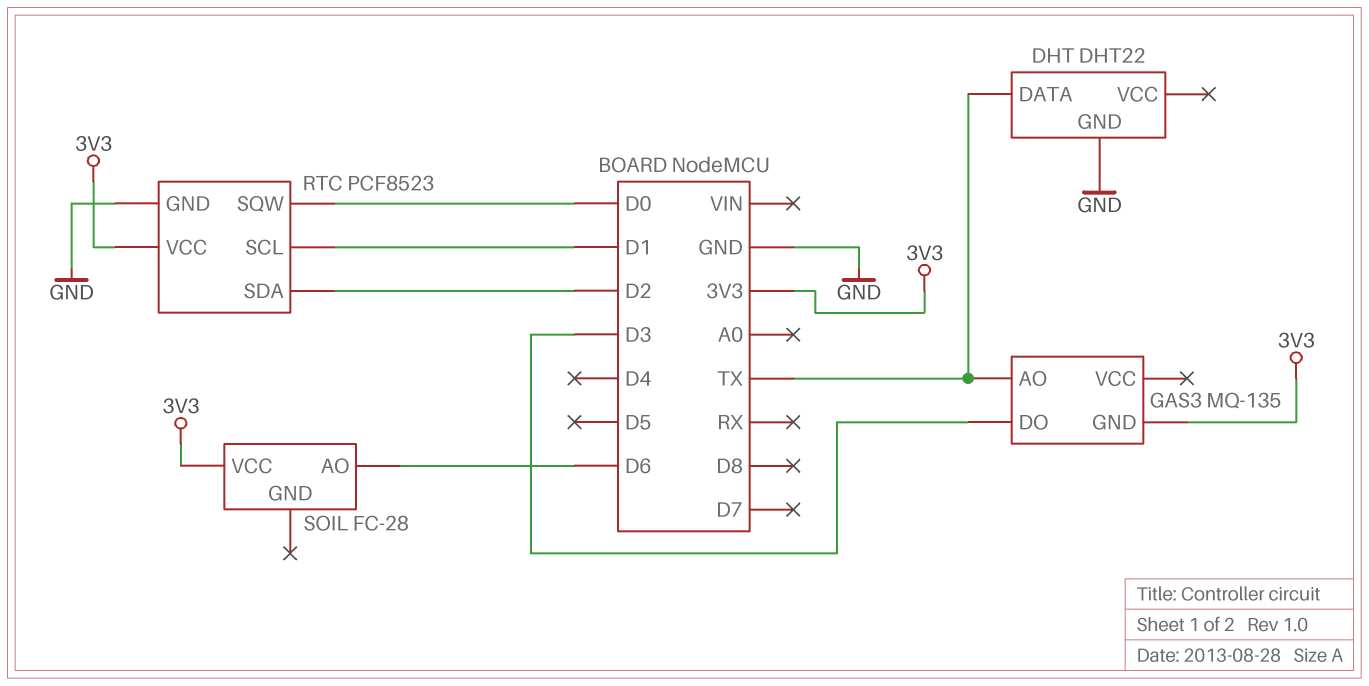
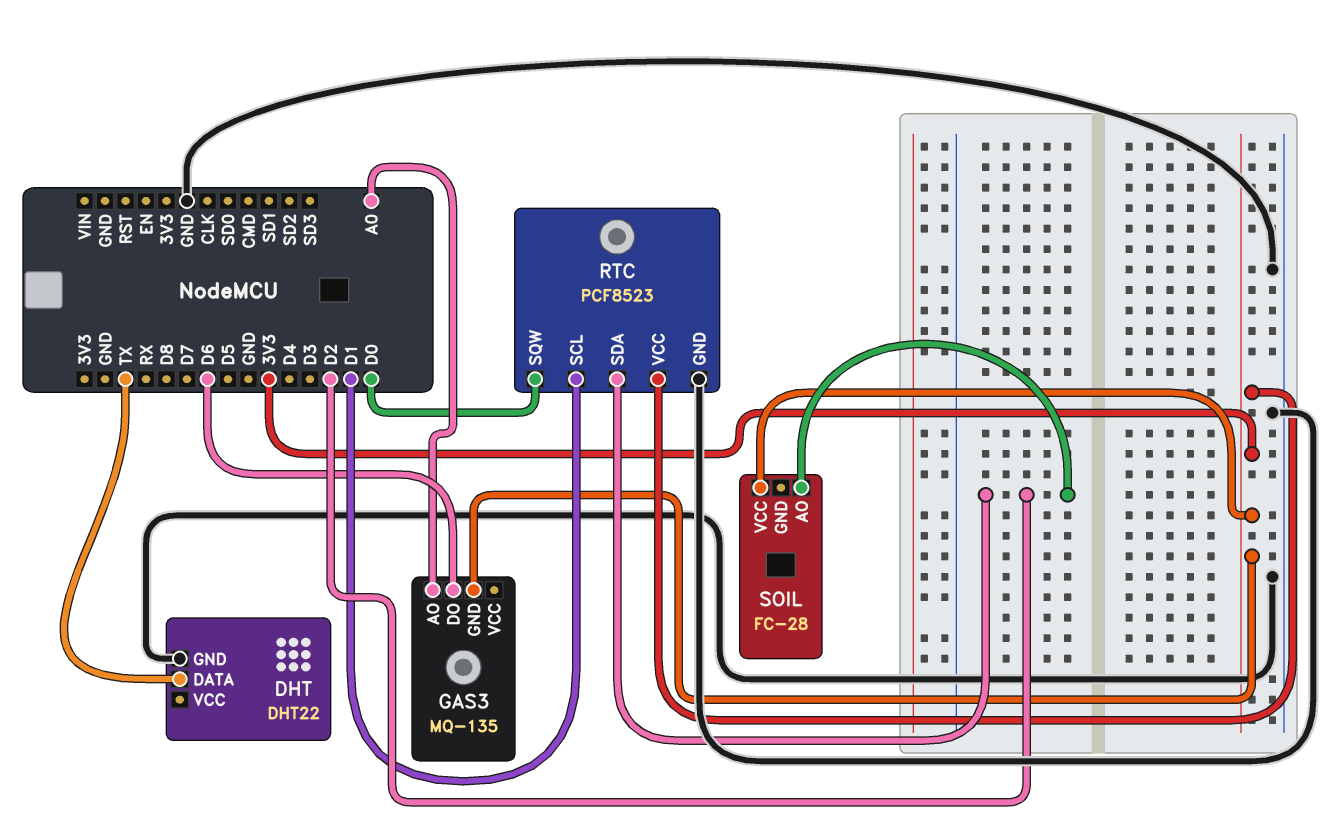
GAS3 pin AO: TX -> A0
GAS3 pin DO: D3 -> D6
SOIL pin AO: D6 -> D2

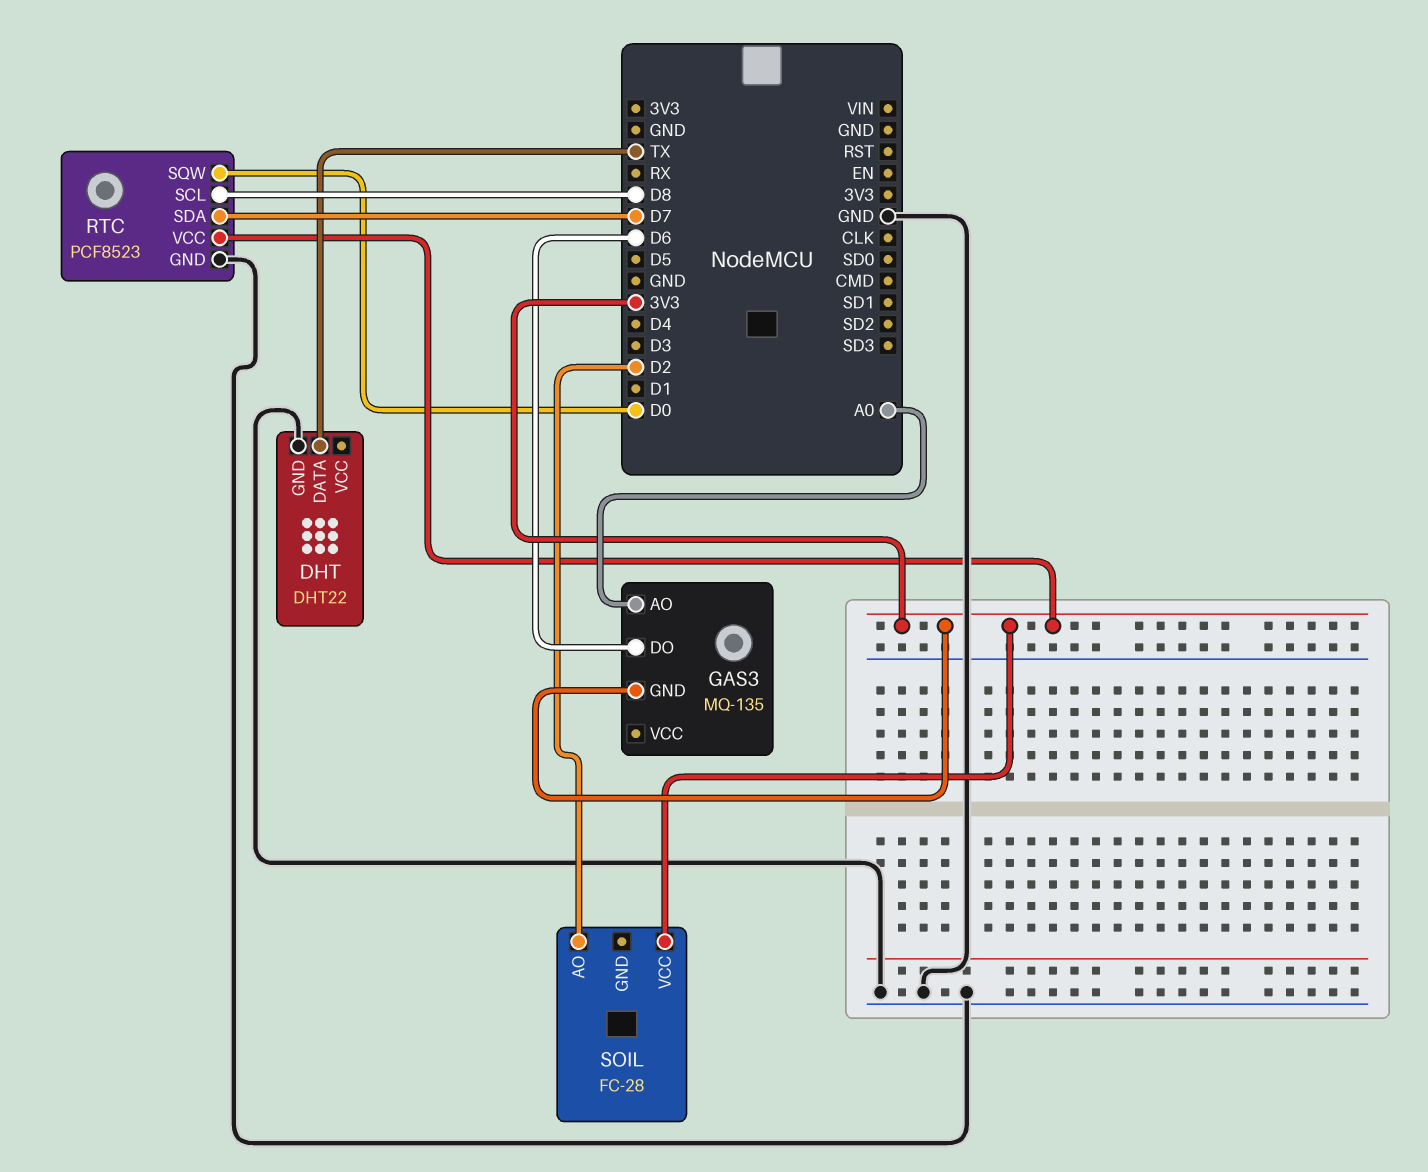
RTC pin SCL: D1 -> D8
RTC pin SDA: D2 -> D7

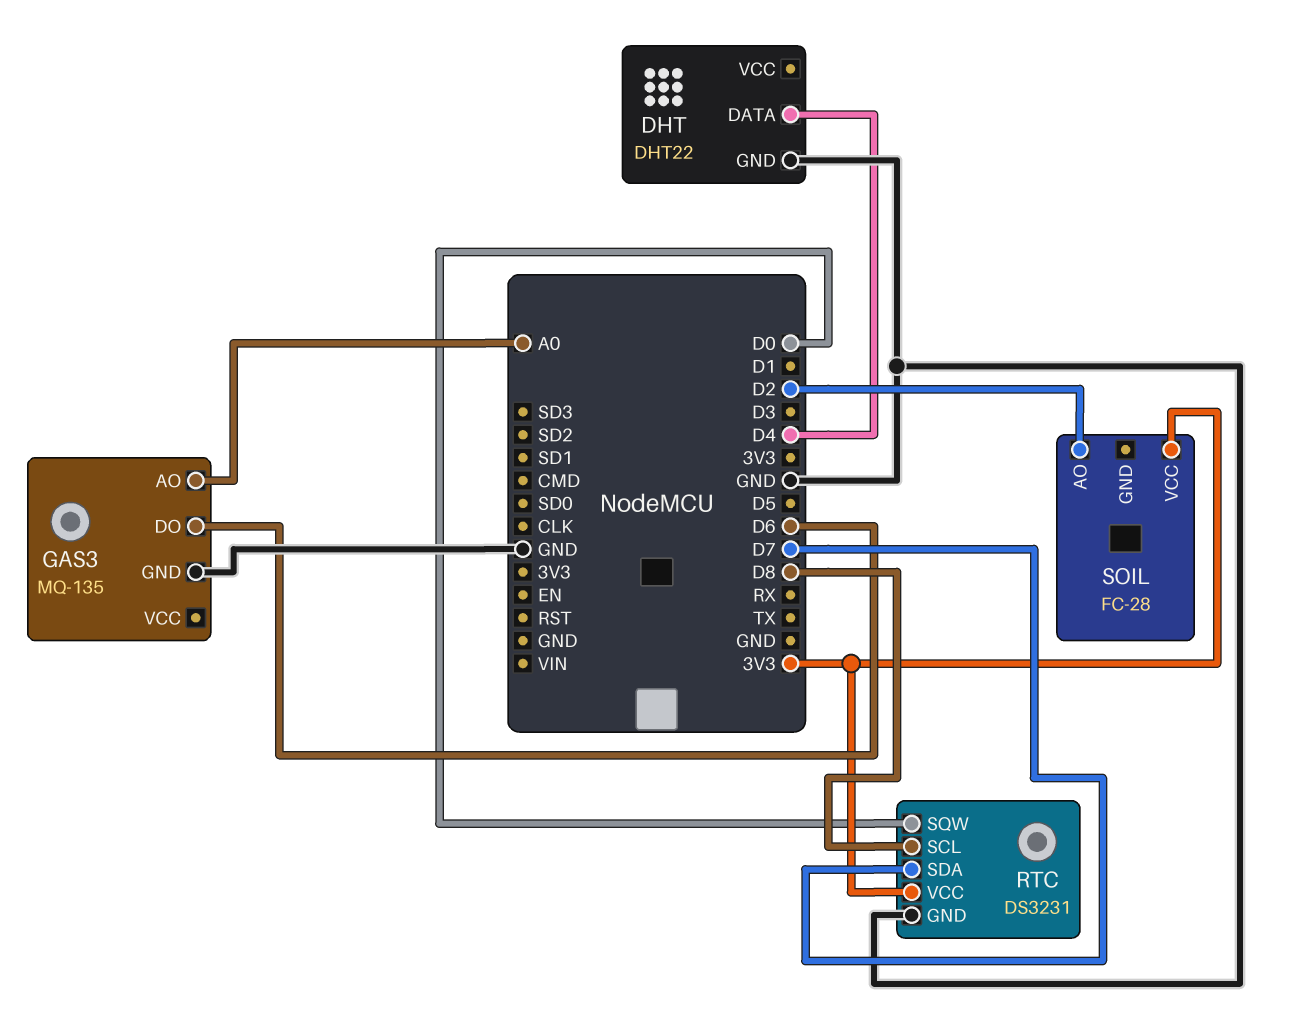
DHT pin DATA: TX -> D4
GAS3 pin GND: 3V3 -> GND
RTC: PCF8523 -> DS3231

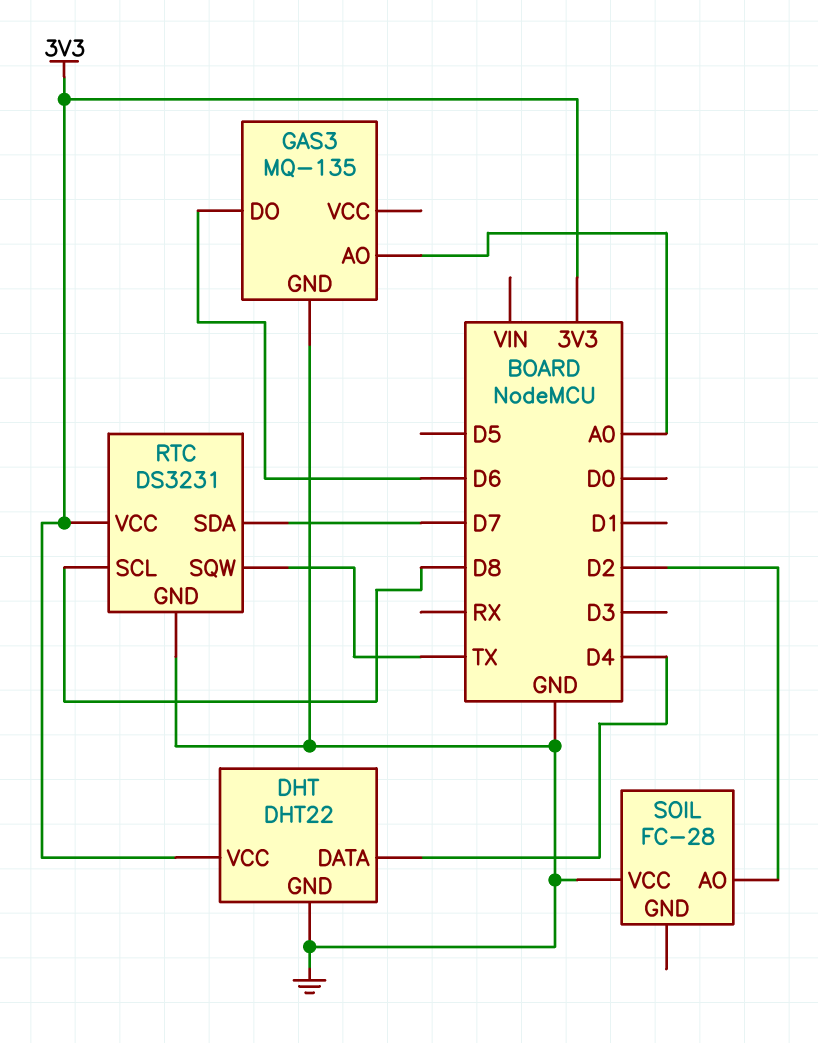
DHT pin VCC: none -> 3V3
RTC pin SQW: D0 -> TX
SOIL pin VCC: 3V3 -> GND

